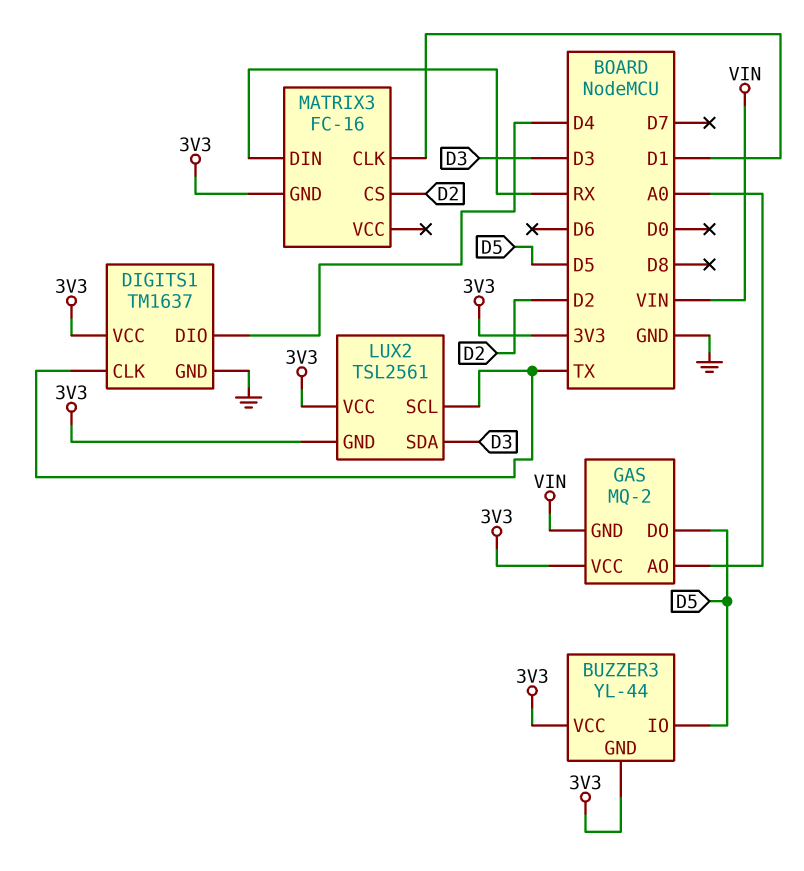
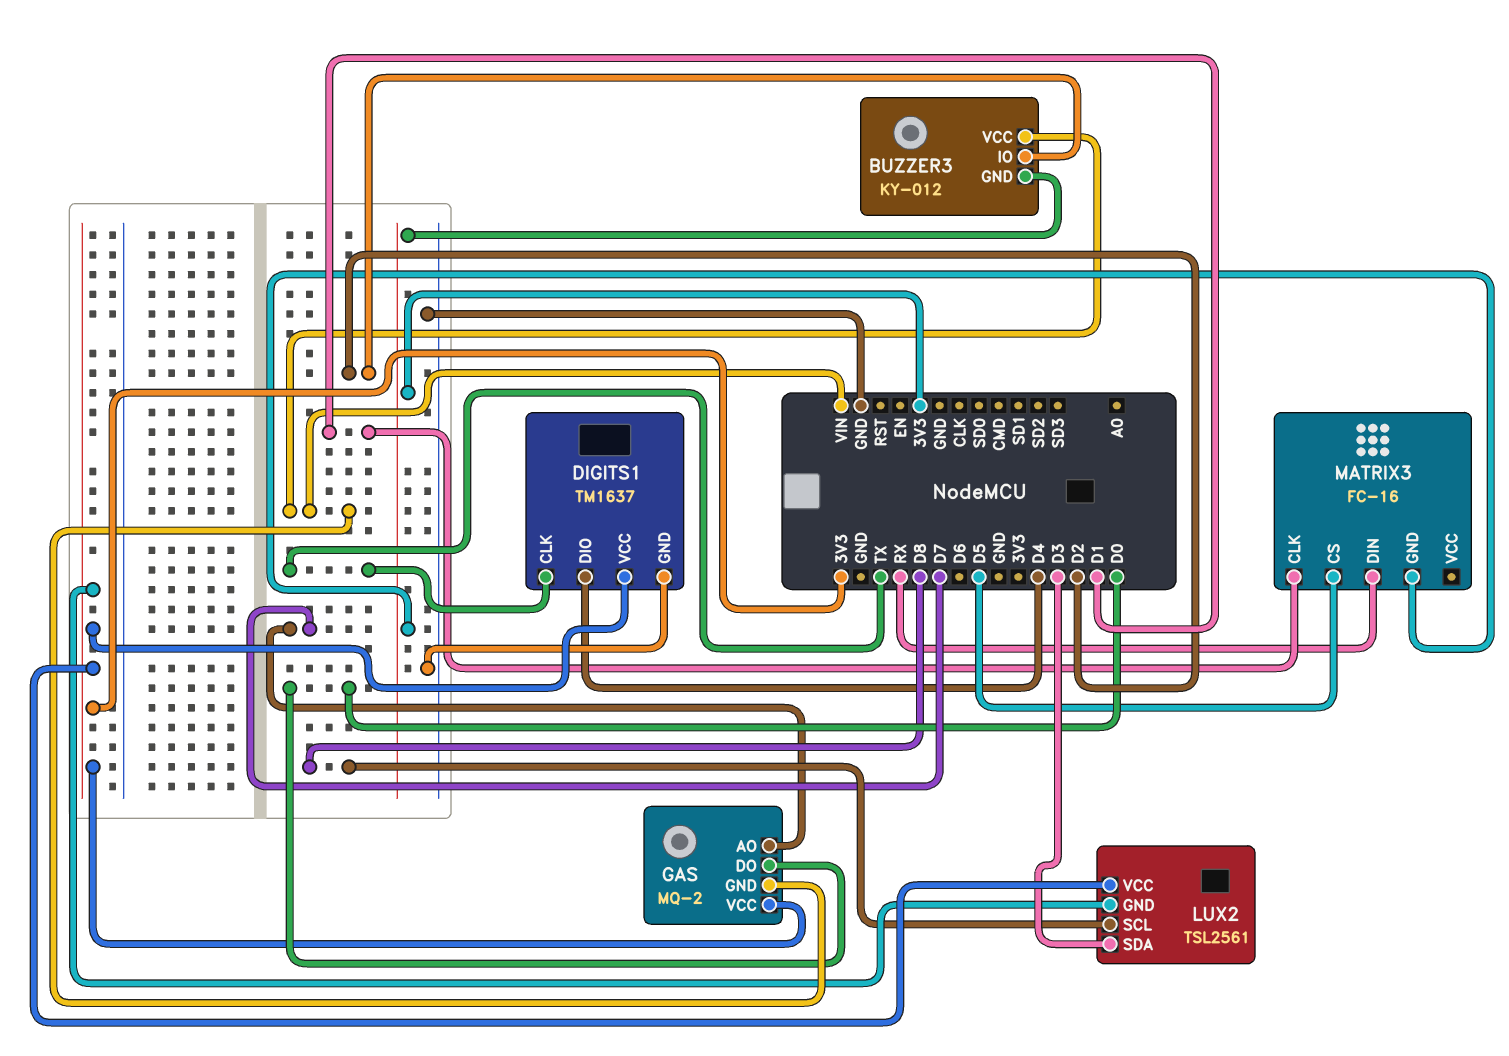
BUZZER3: YL-44 -> KY-012
BUZZER3 pin IO: D5 -> D2
BUZZER3 pin VCC: 3V3 -> VIN
GAS pin AO: A0 -> D7
GAS pin DO: D5 -> D0
LUX2 pin SCL: TX -> D8
MATRIX3 pin CS: D2 -> D5

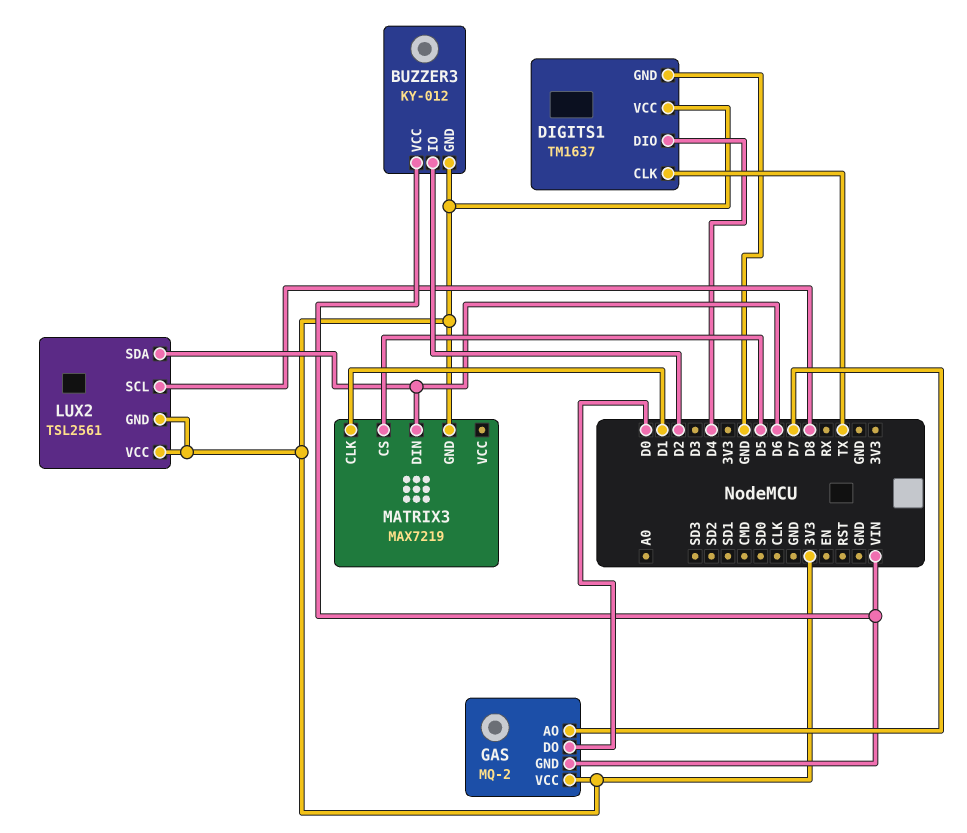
LUX2 pin SDA: D3 -> D6
MATRIX3: FC-16 -> MAX7219
MATRIX3 pin DIN: RX -> D6

